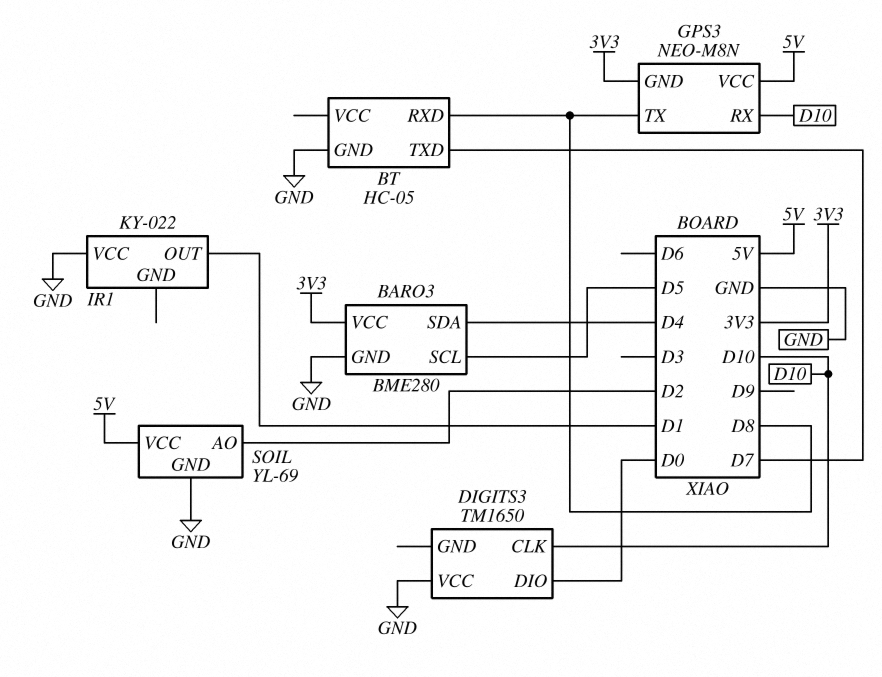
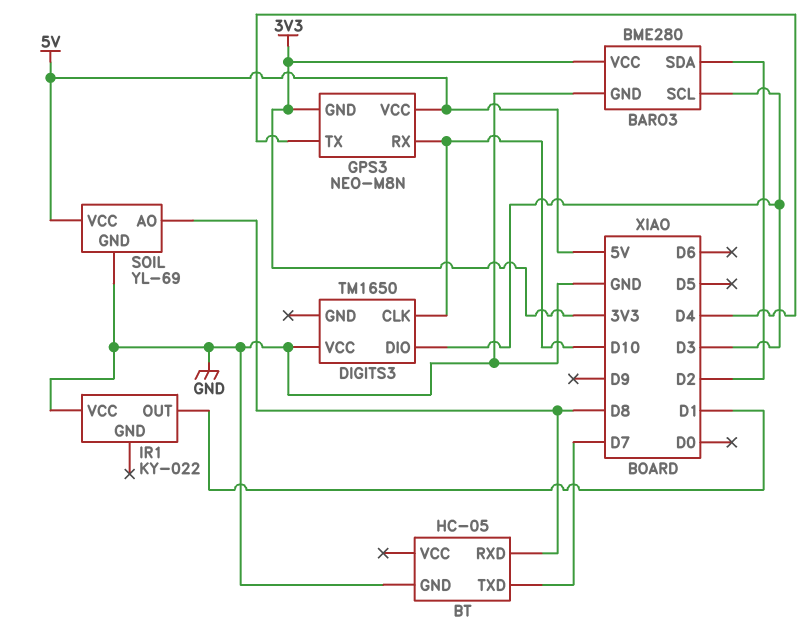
BARO3 pin SCL: D5 -> D3
BARO3 pin SDA: D4 -> D2
DIGITS3 pin DIO: D0 -> D3
GPS3 pin TX: D8 -> D4
SOIL pin AO: D2 -> D8

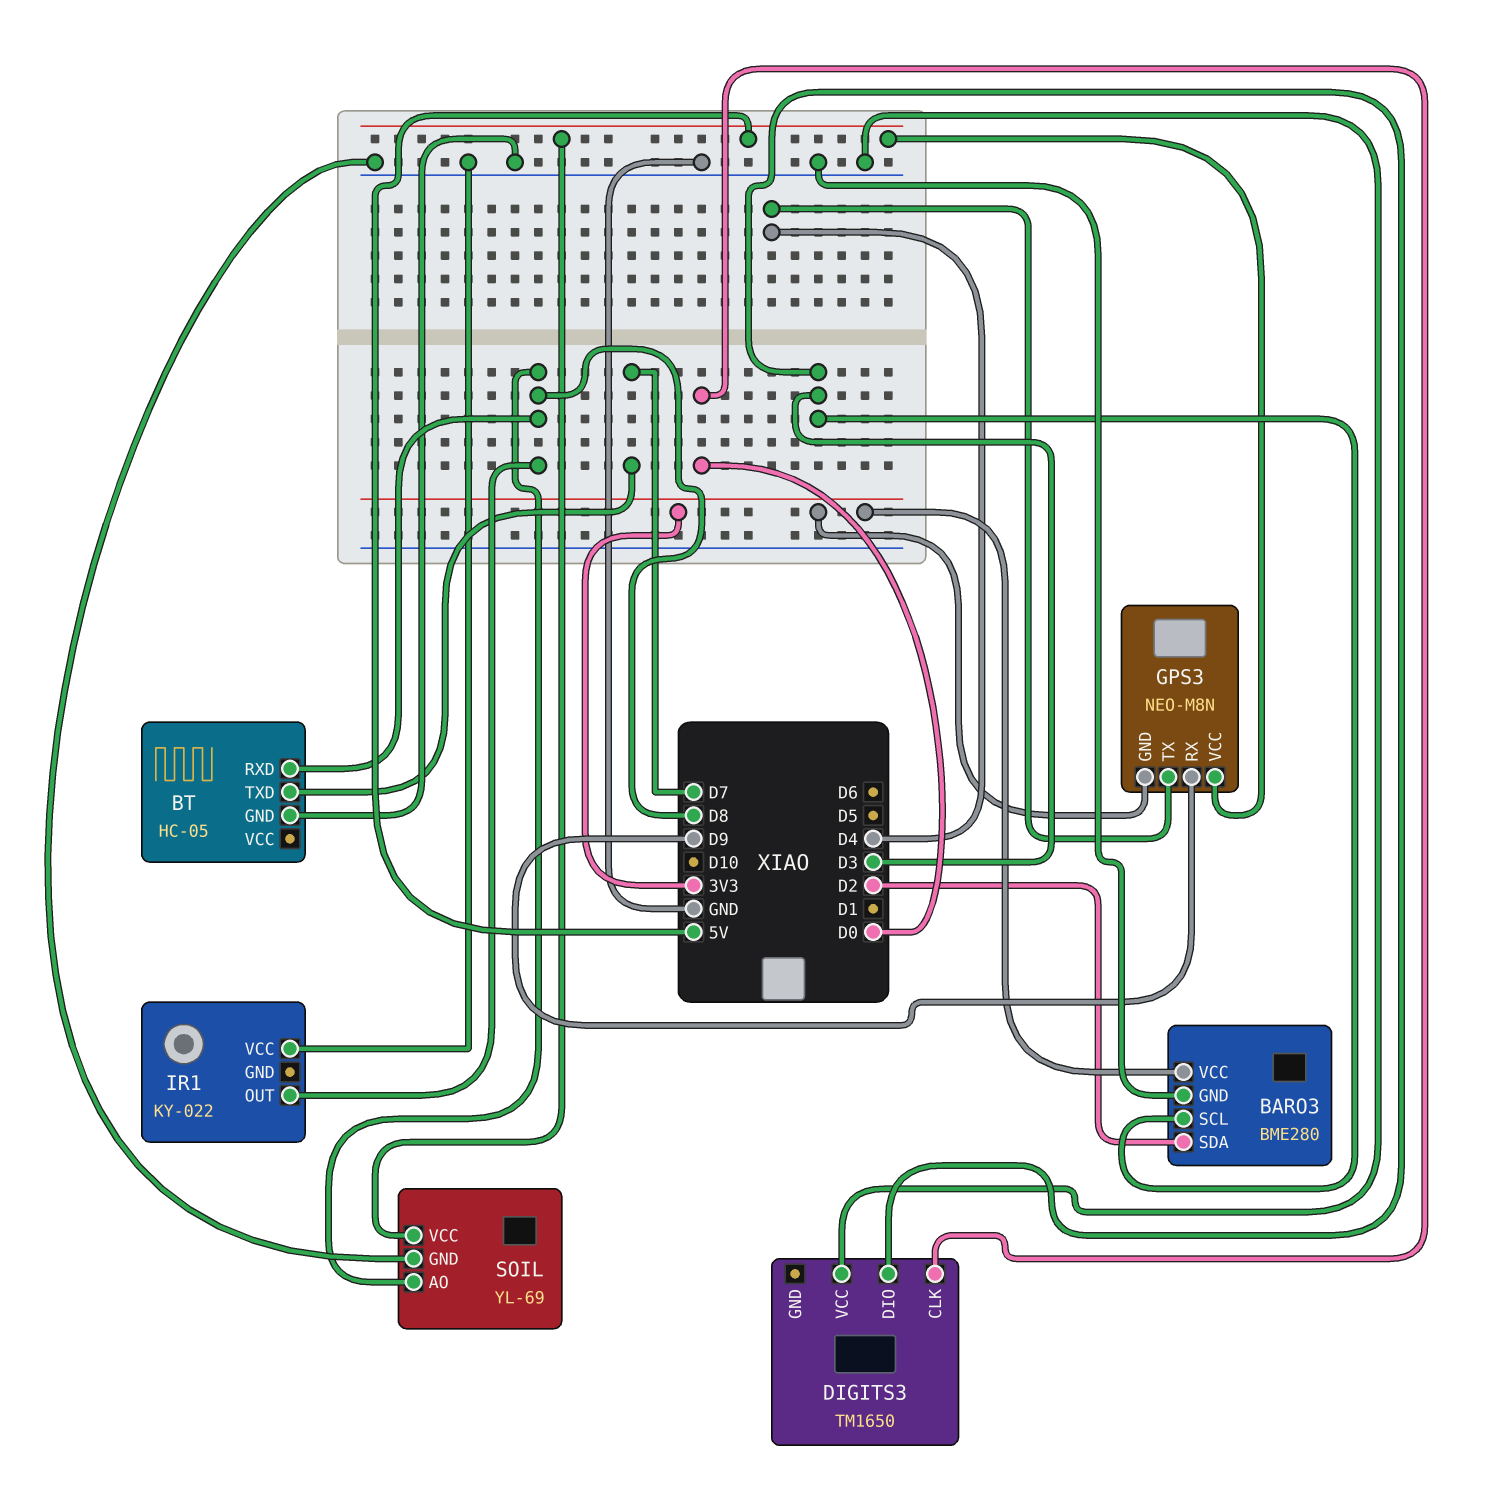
DIGITS3 pin CLK: D10 -> D0
GPS3 pin RX: D10 -> D9
IR1 pin OUT: D1 -> D8

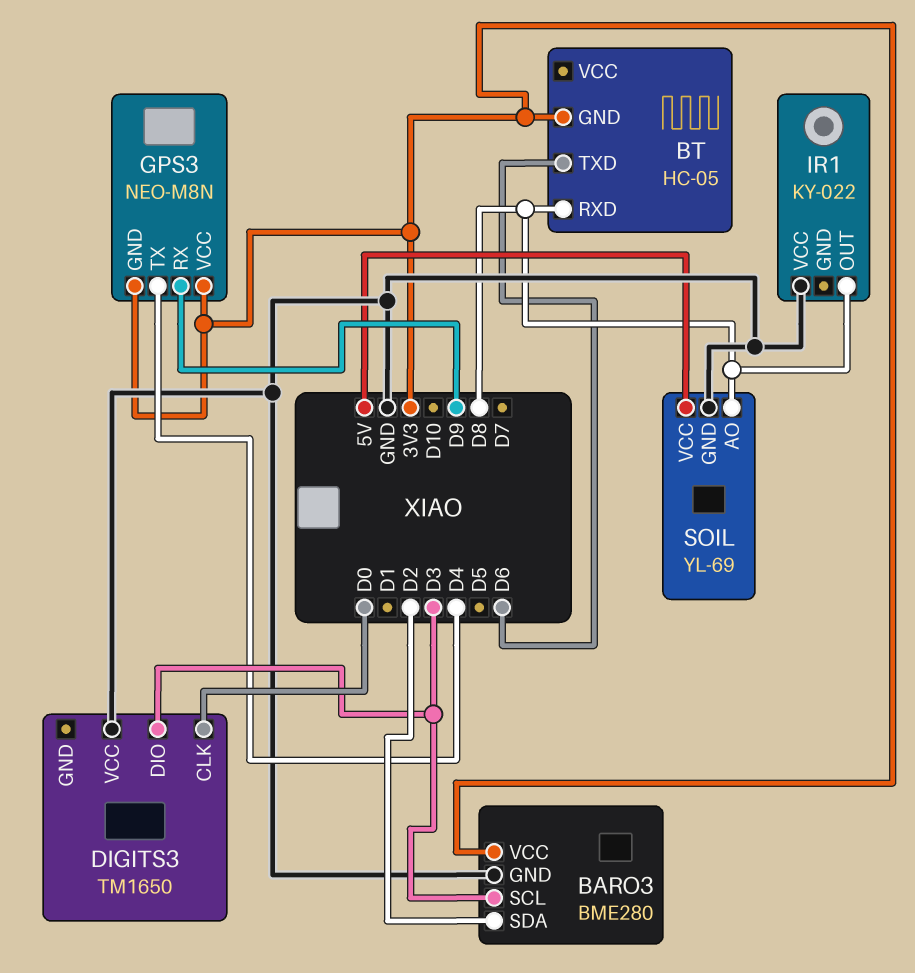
BT pin GND: GND -> 3V3
BT pin TXD: D7 -> D6
GPS3 pin VCC: 5V -> 3V3

